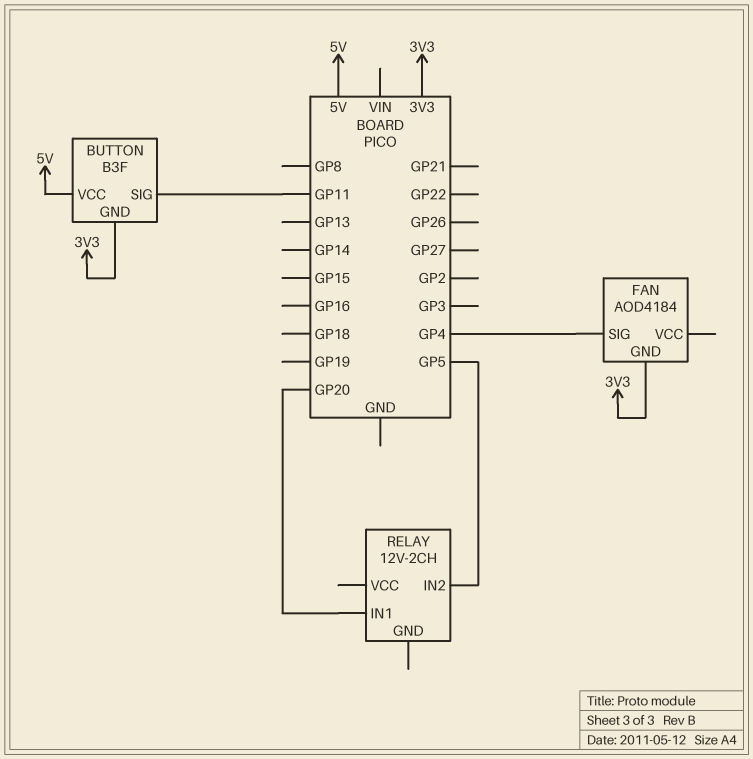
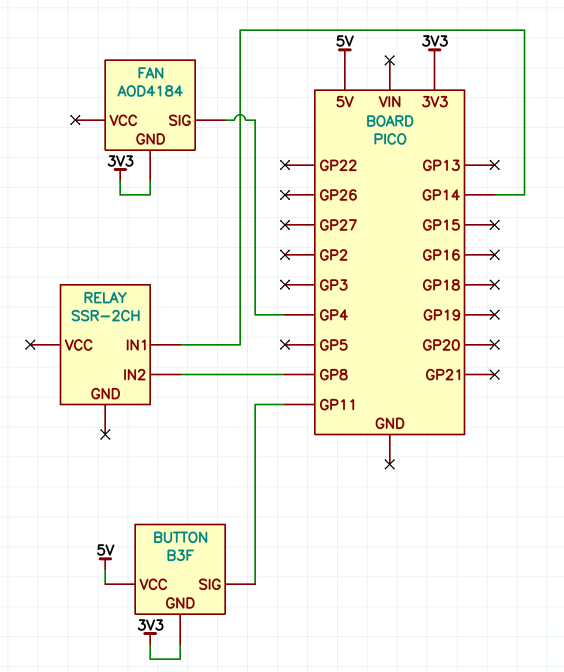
RELAY: 12V-2CH -> SSR-2CH
RELAY pin IN1: GP20 -> GP14
RELAY pin IN2: GP5 -> GP8

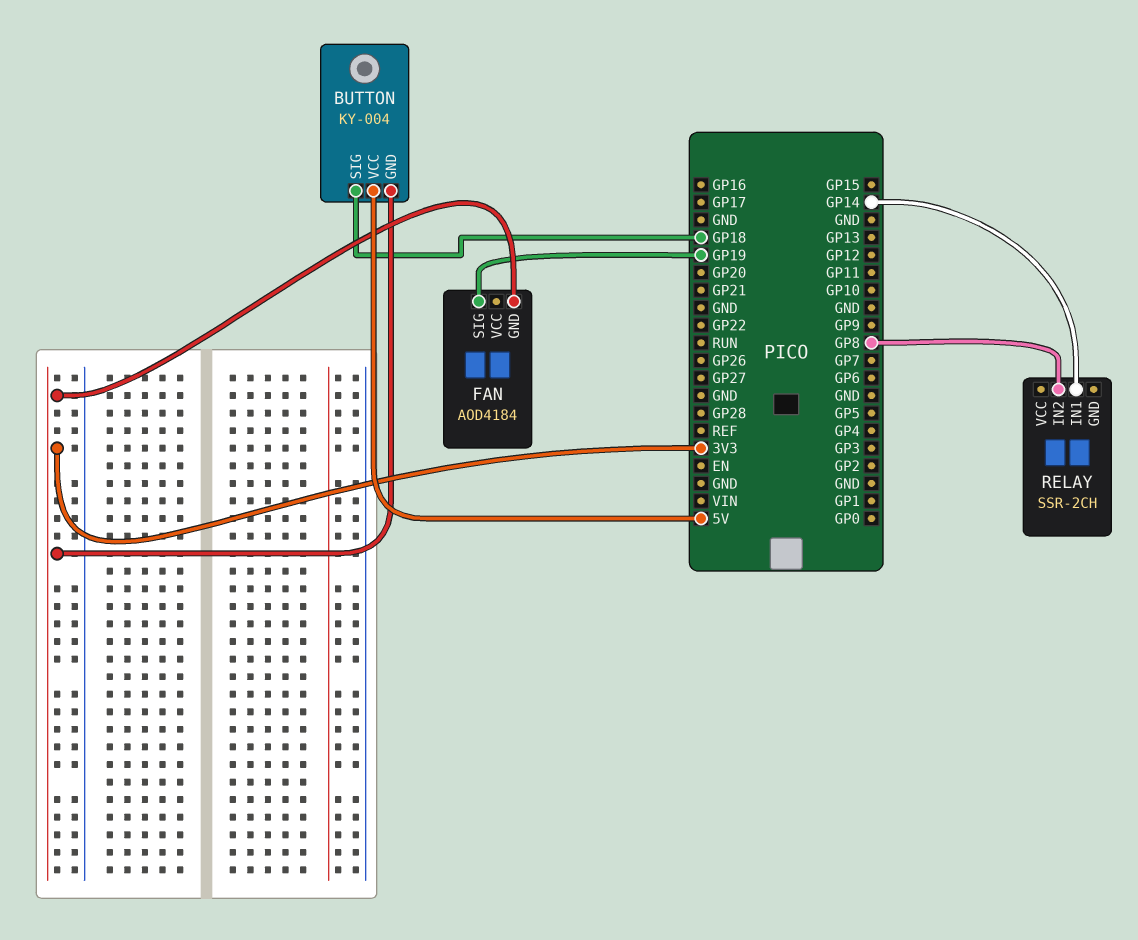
BUTTON: B3F -> KY-004
BUTTON pin SIG: GP11 -> GP18
FAN pin SIG: GP4 -> GP19

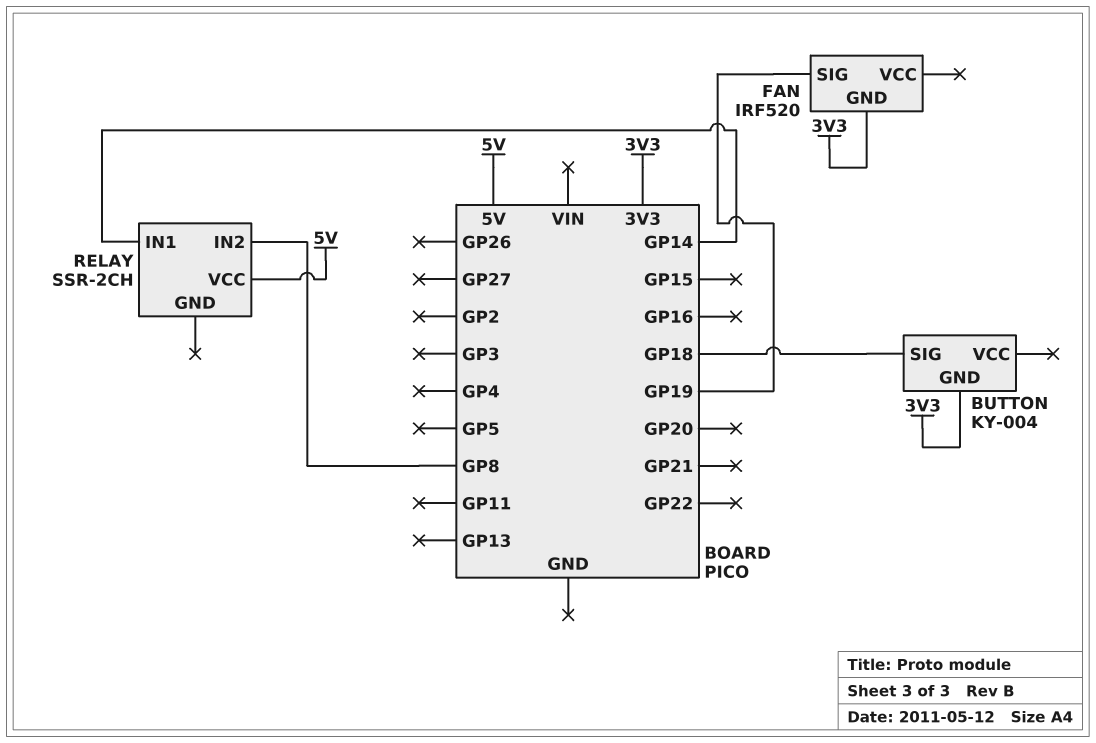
BUTTON pin VCC: 5V -> none
FAN: AOD4184 -> IRF520
RELAY pin VCC: none -> 5V

